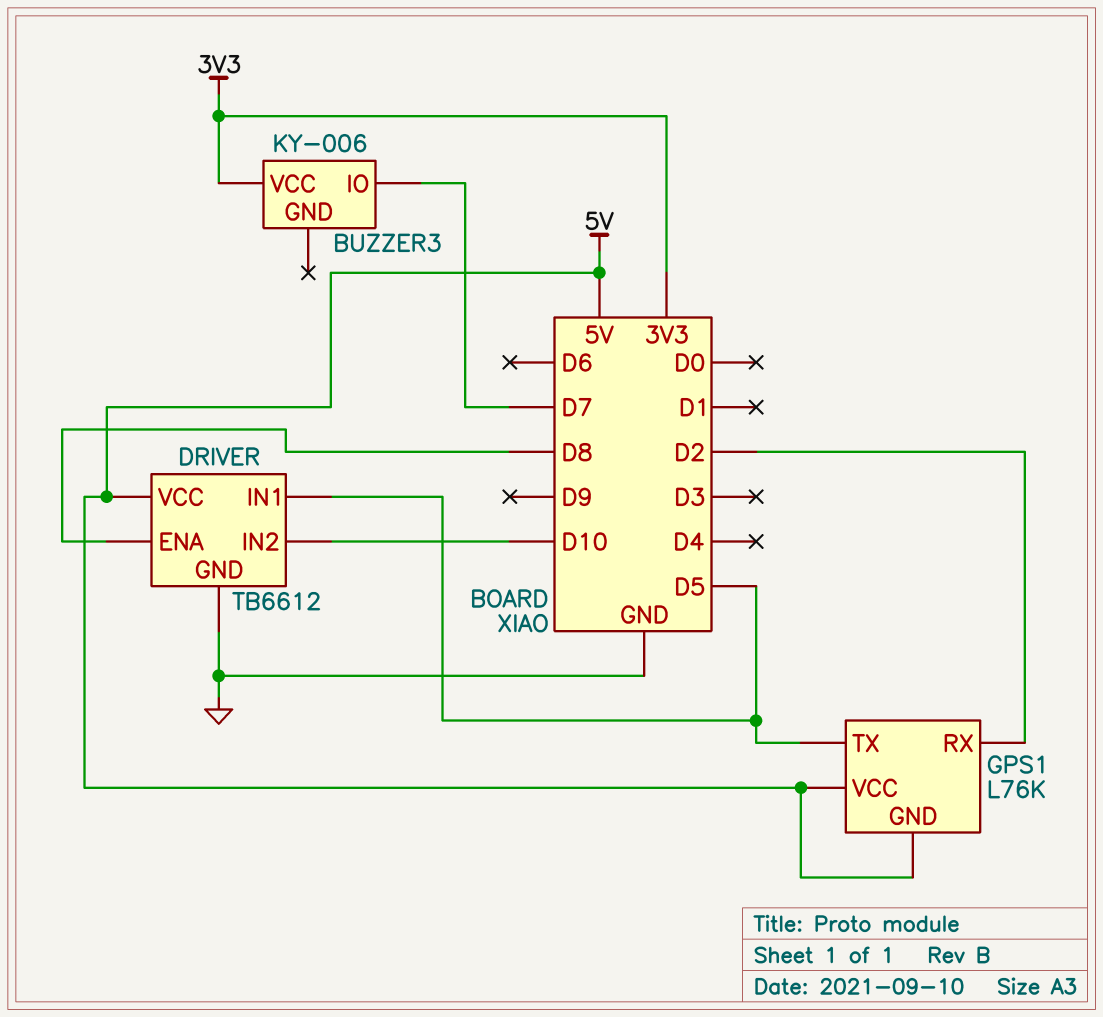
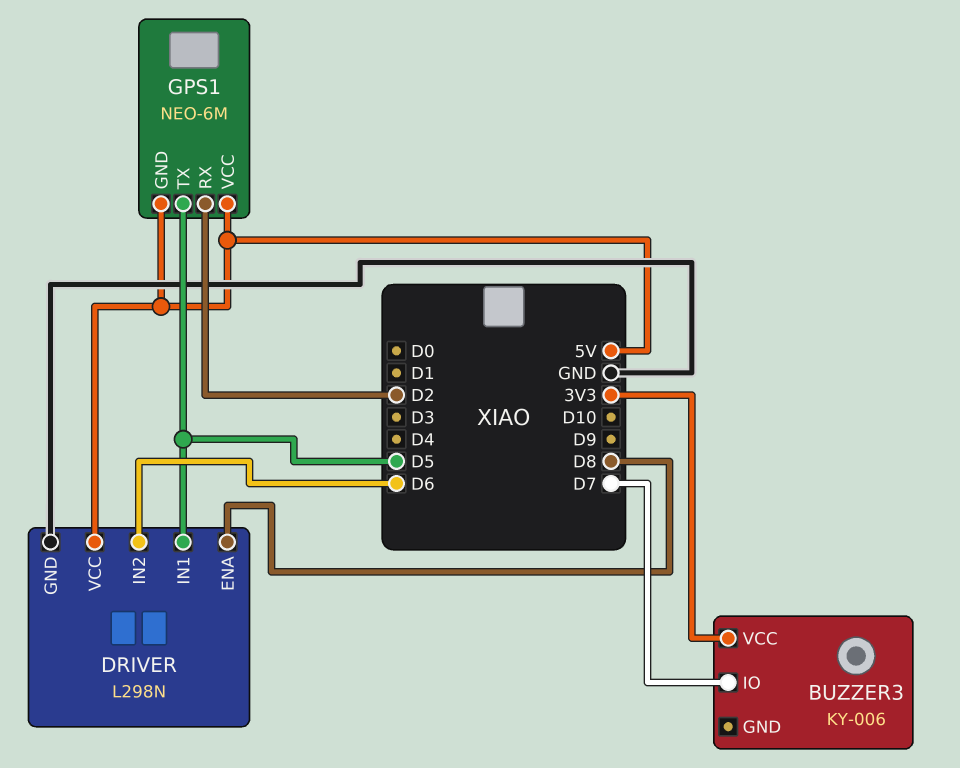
DRIVER: TB6612 -> L298N
DRIVER pin IN2: D10 -> D6
GPS1: L76K -> NEO-6M

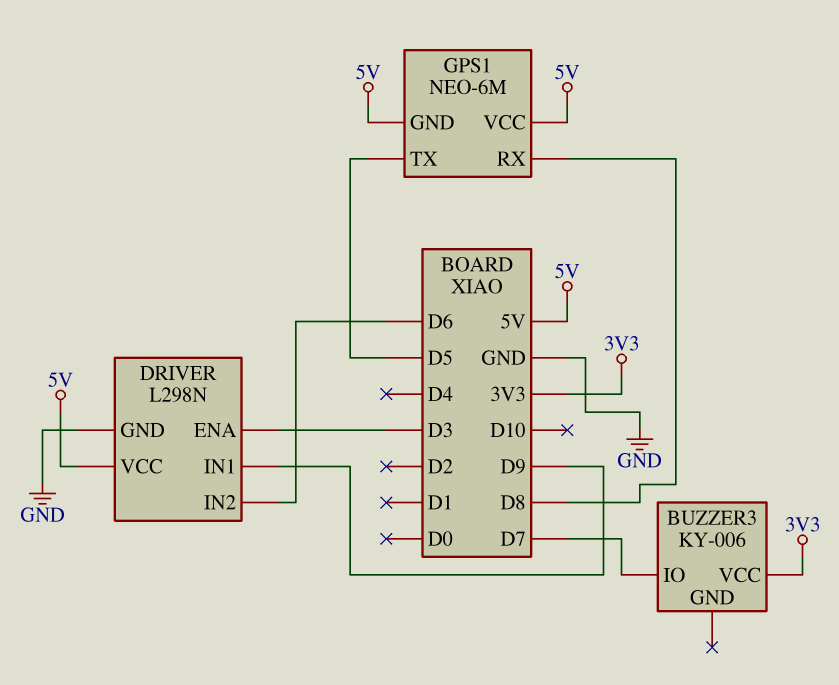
DRIVER pin ENA: D8 -> D3
DRIVER pin IN1: D5 -> D9
GPS1 pin RX: D2 -> D8

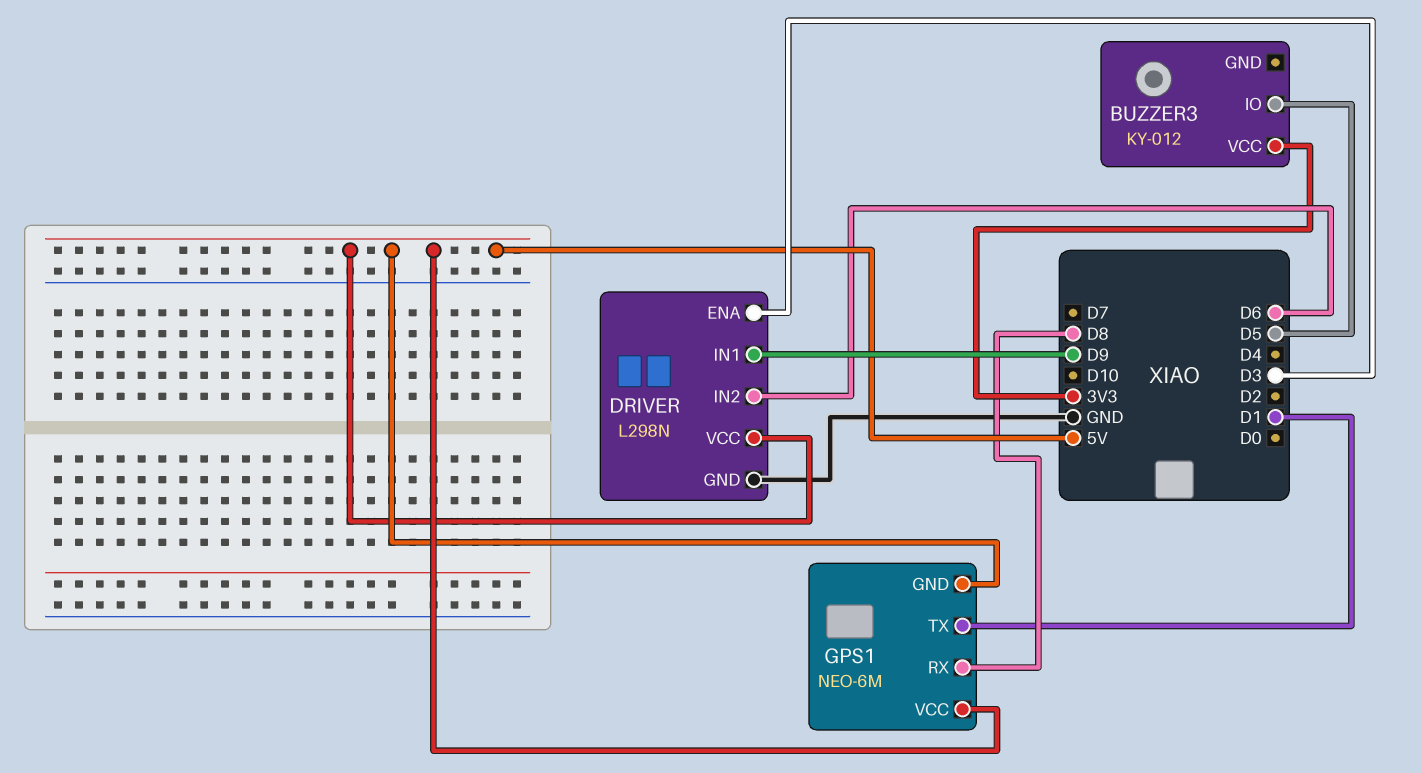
BUZZER3: KY-006 -> KY-012
BUZZER3 pin IO: D7 -> D5
GPS1 pin TX: D5 -> D1

